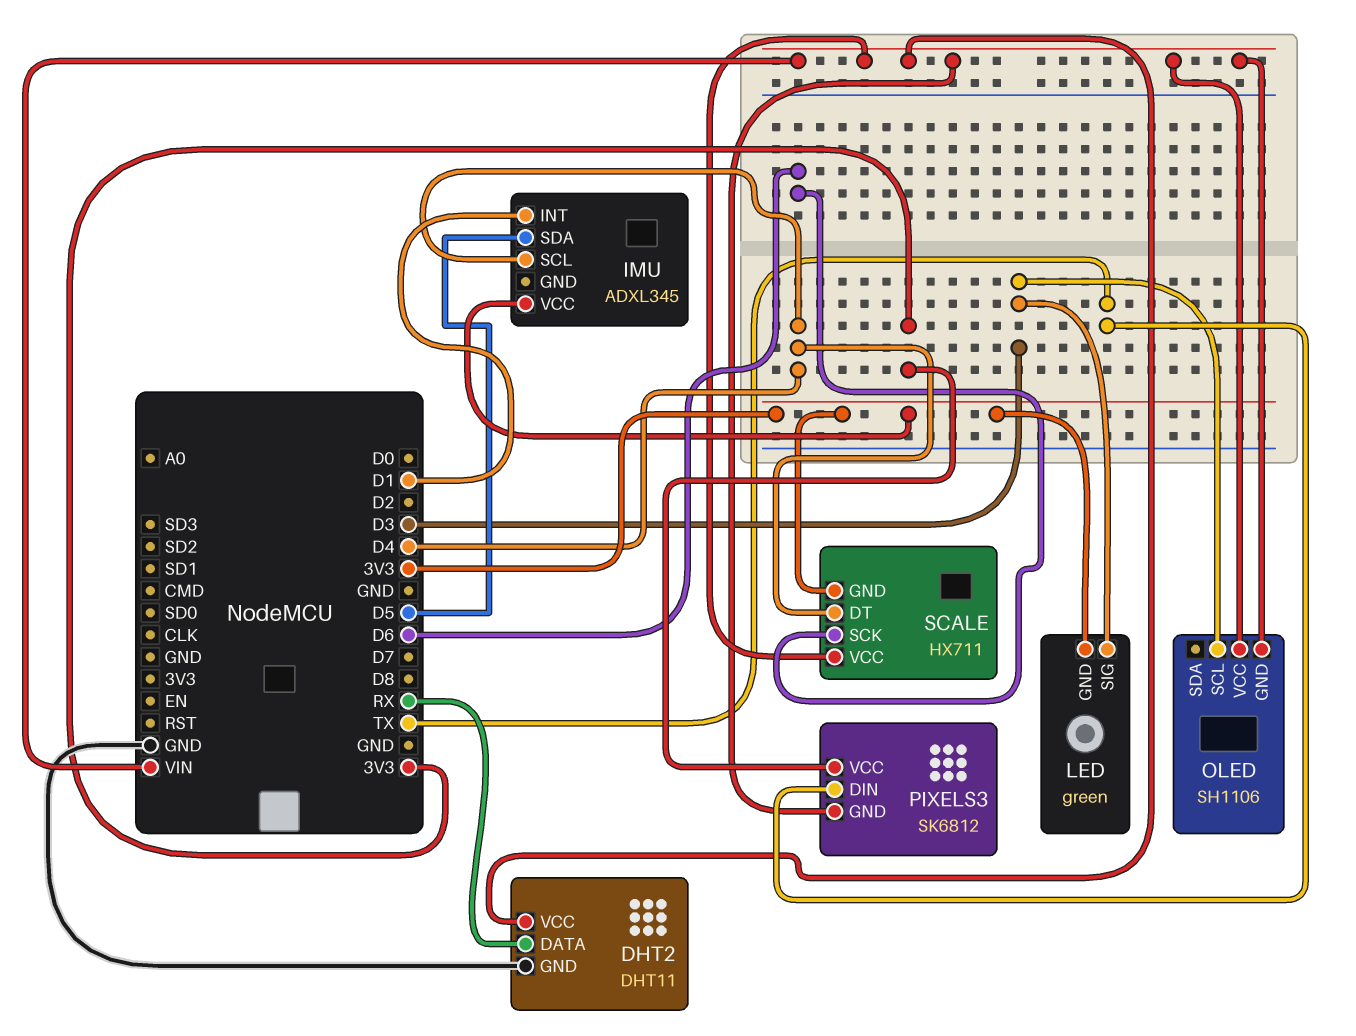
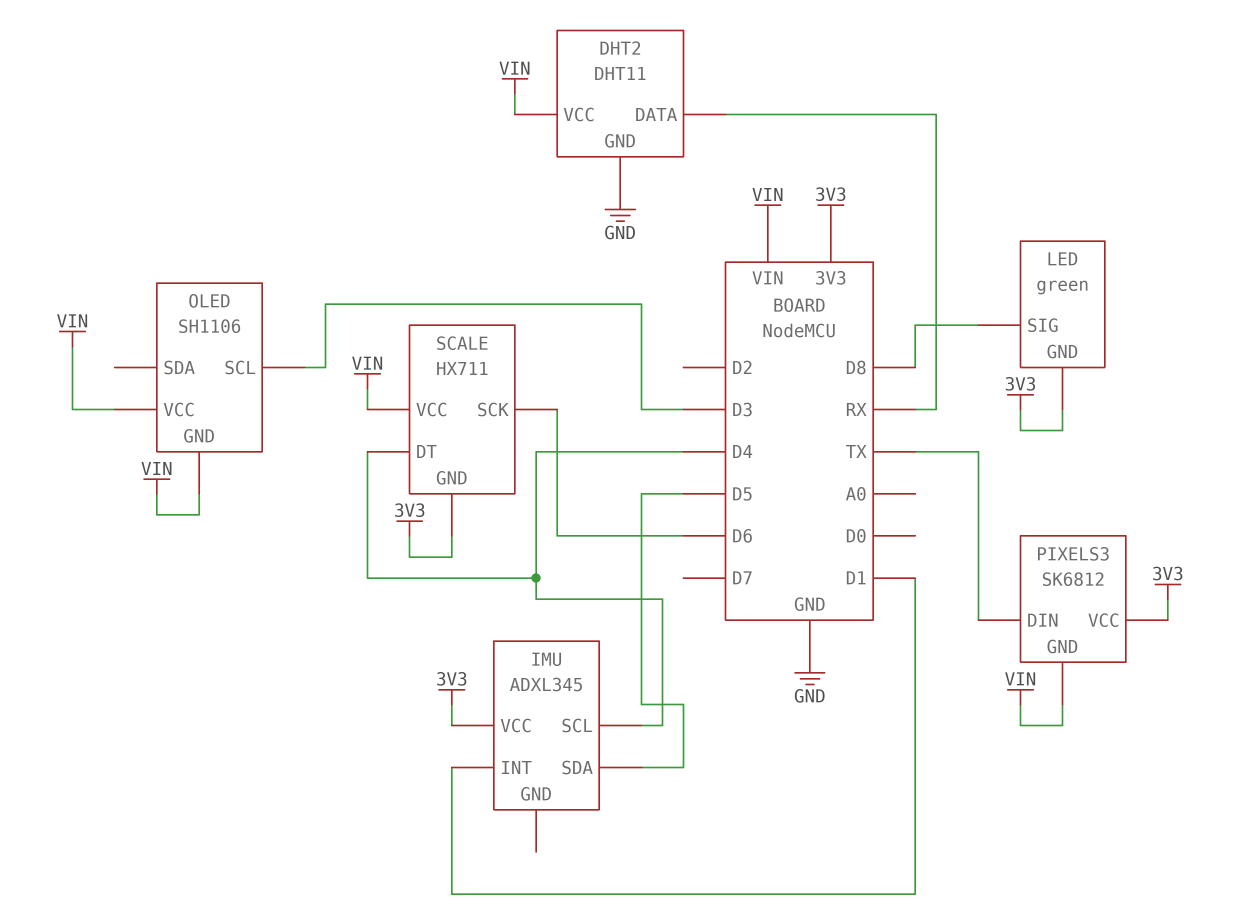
LED pin SIG: D3 -> D8

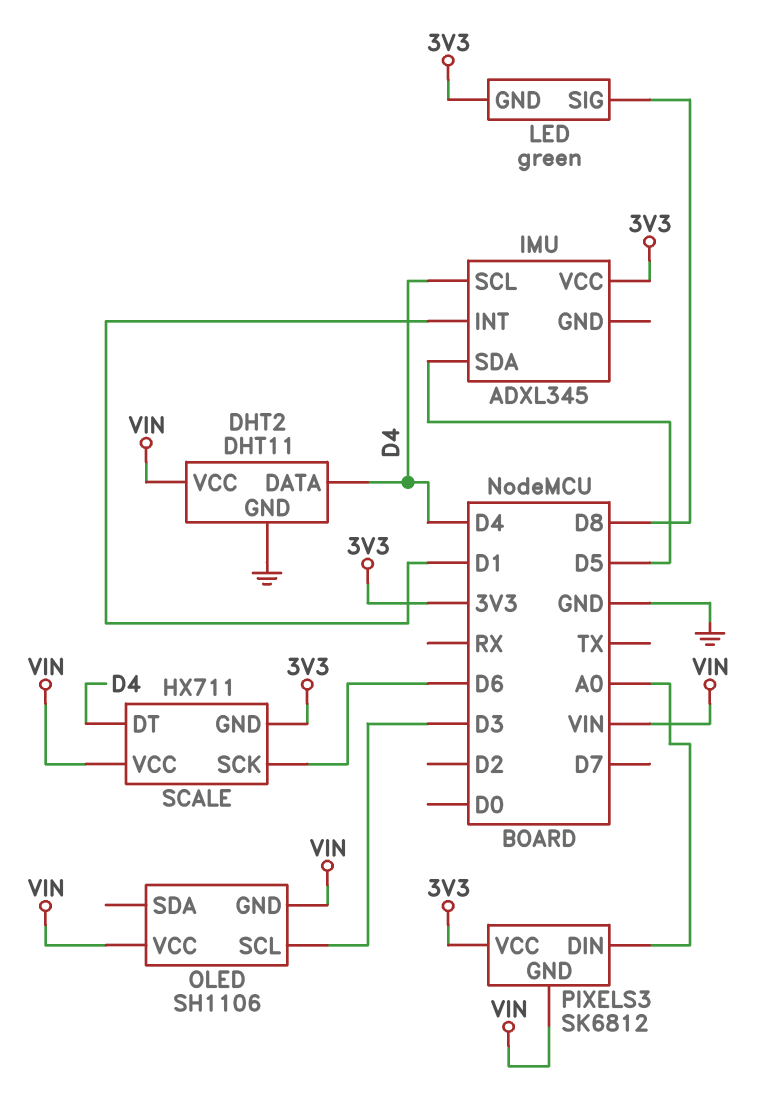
DHT2 pin DATA: RX -> D4
PIXELS3 pin DIN: TX -> A0

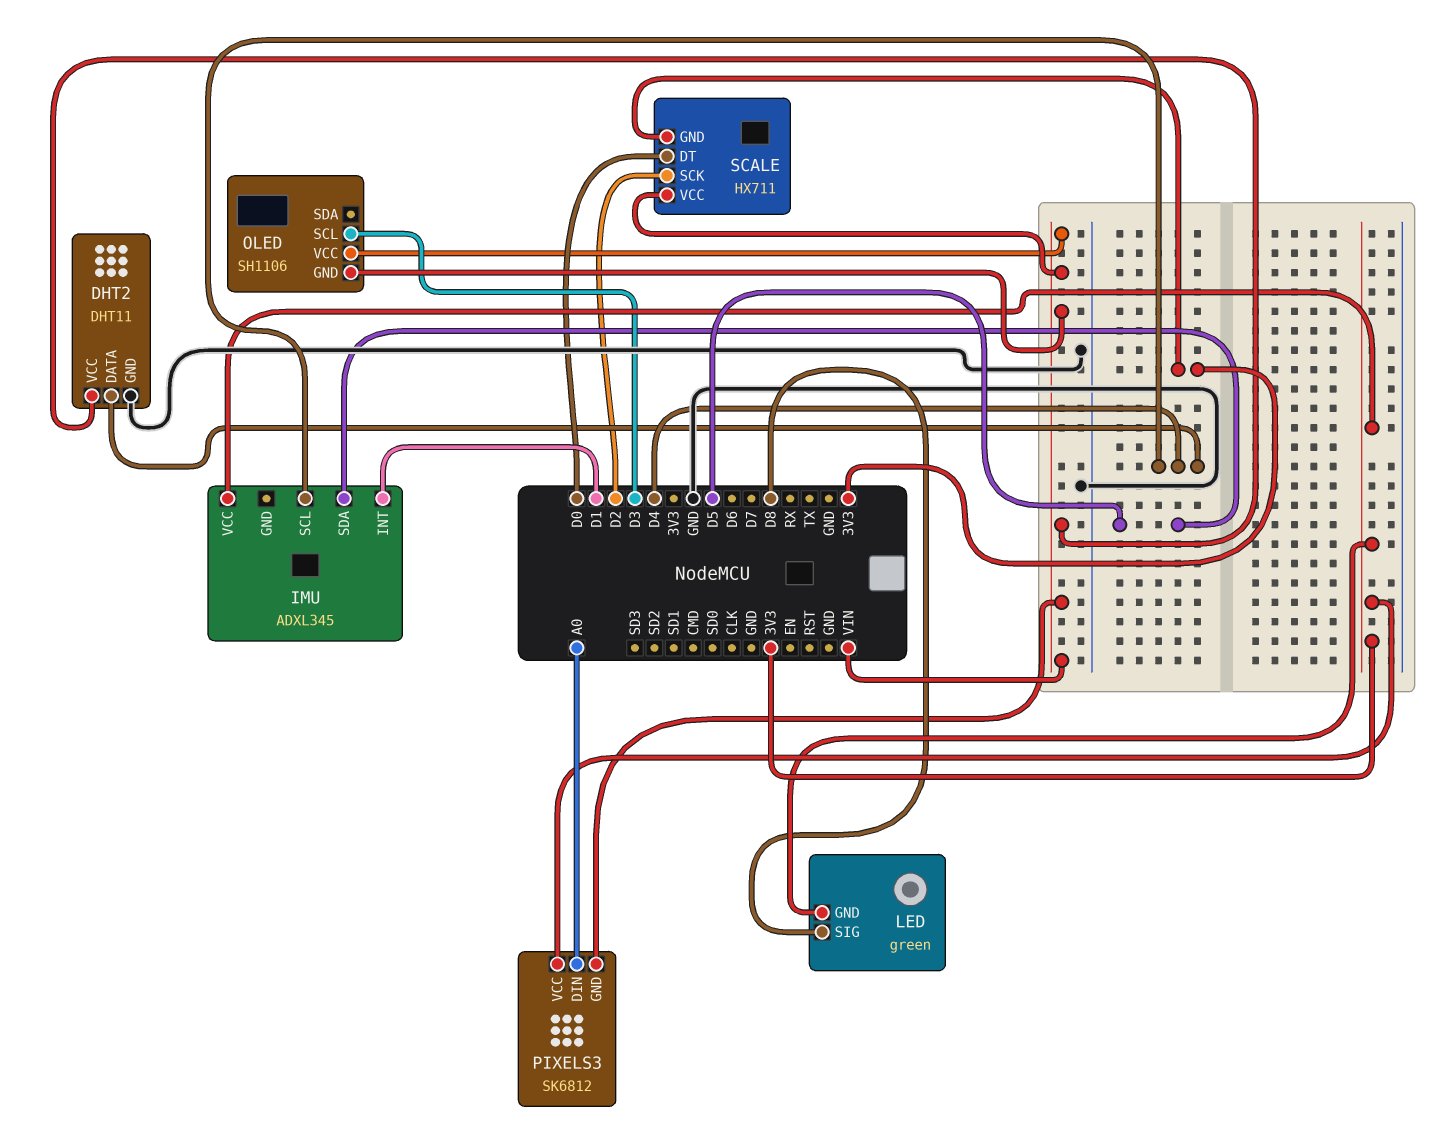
SCALE pin DT: D4 -> D0
SCALE pin SCK: D6 -> D2

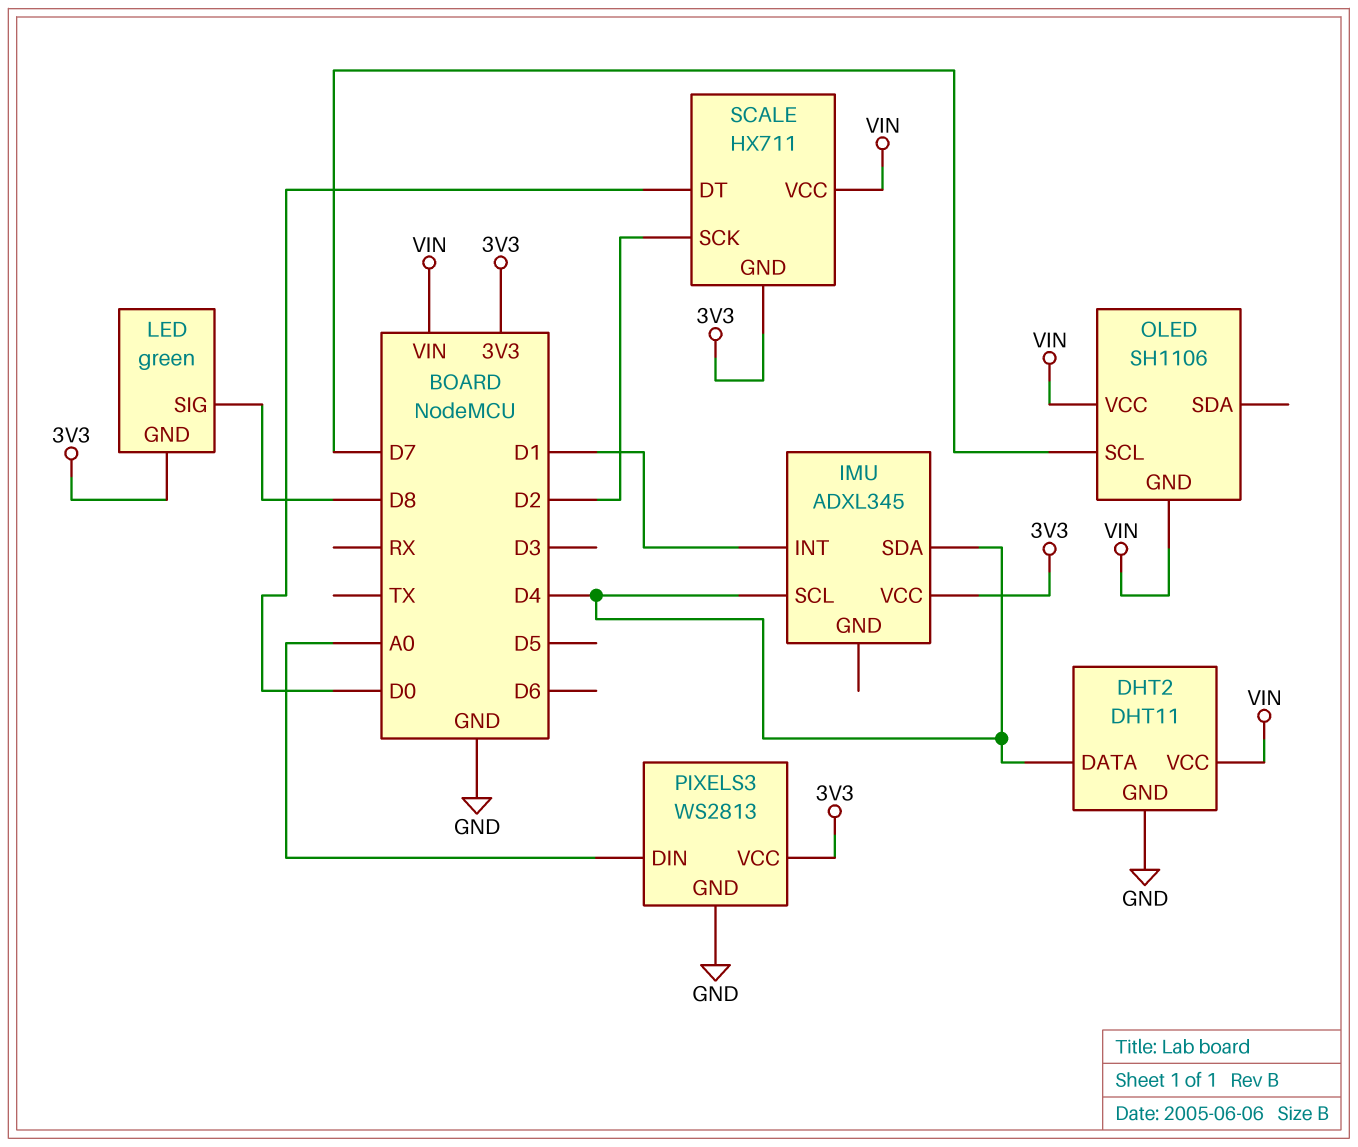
IMU pin SDA: D5 -> D4
OLED pin SCL: D3 -> D7
PIXELS3: SK6812 -> WS2813
PIXELS3 pin GND: VIN -> GND

